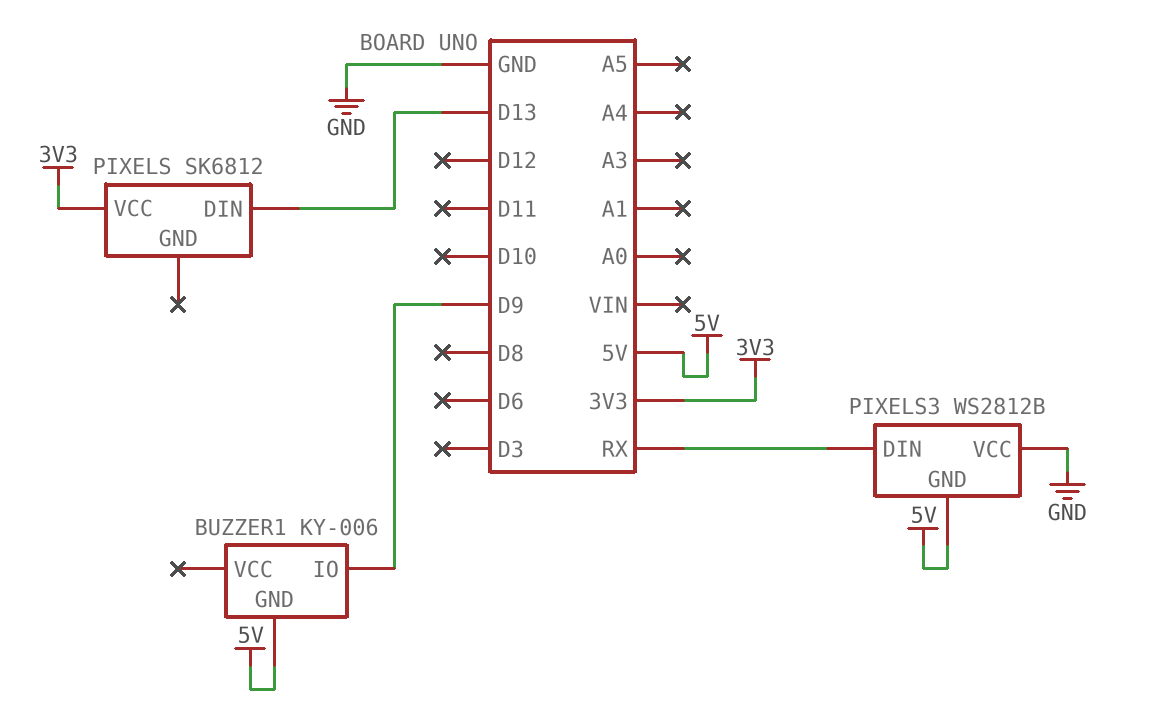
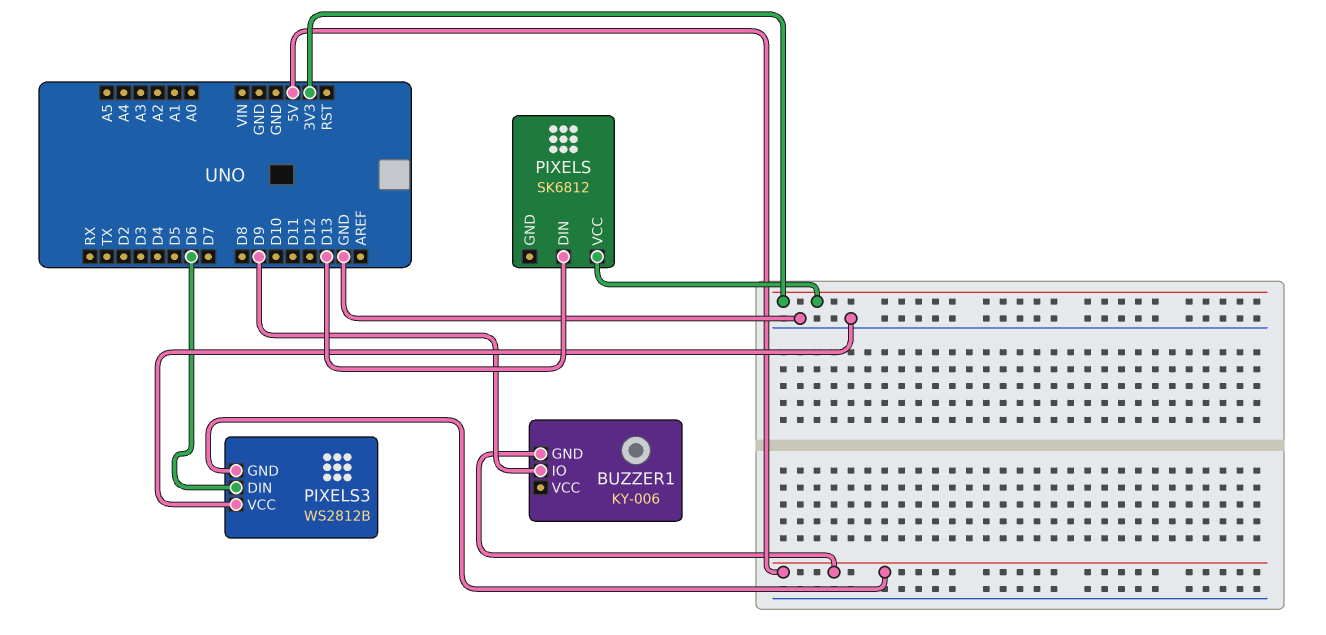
PIXELS3 pin DIN: RX -> D6

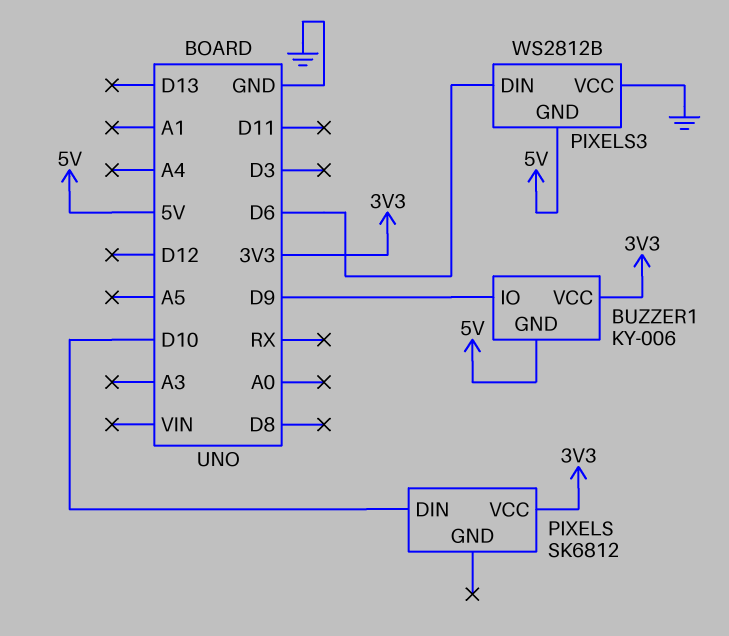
BUZZER1 pin VCC: none -> 3V3
PIXELS pin DIN: D13 -> D10

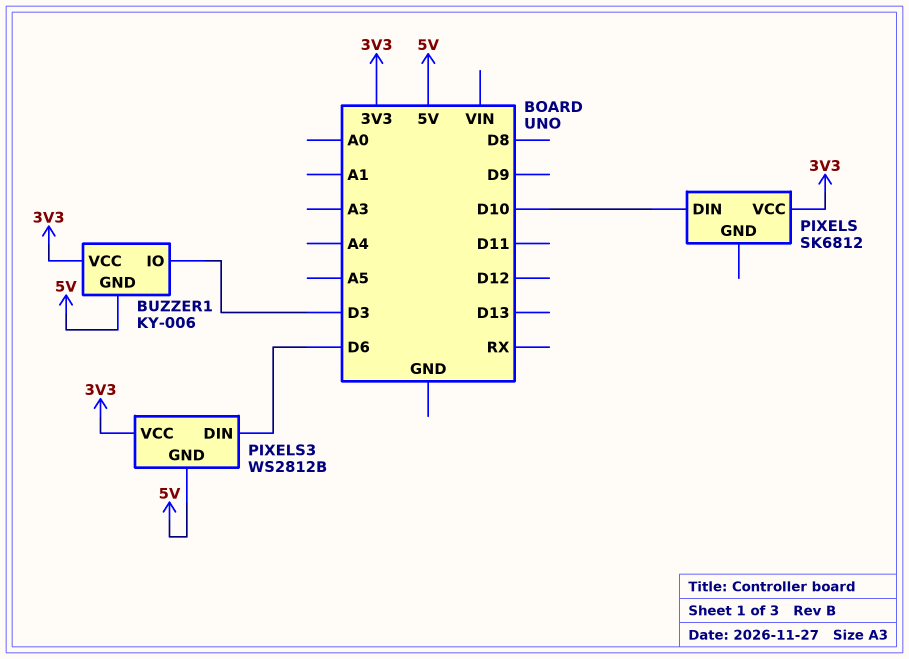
BUZZER1 pin IO: D9 -> D3
PIXELS3 pin VCC: GND -> 3V3

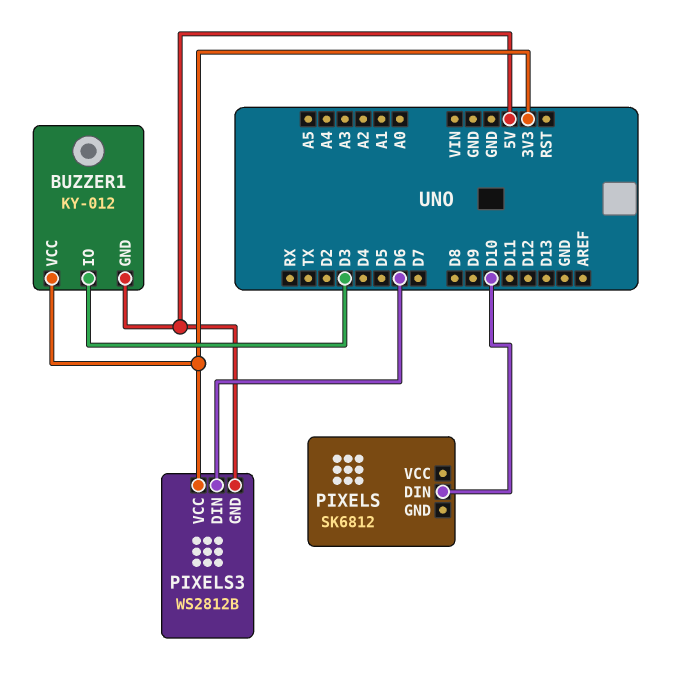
BUZZER1: KY-006 -> KY-012
PIXELS pin VCC: 3V3 -> none

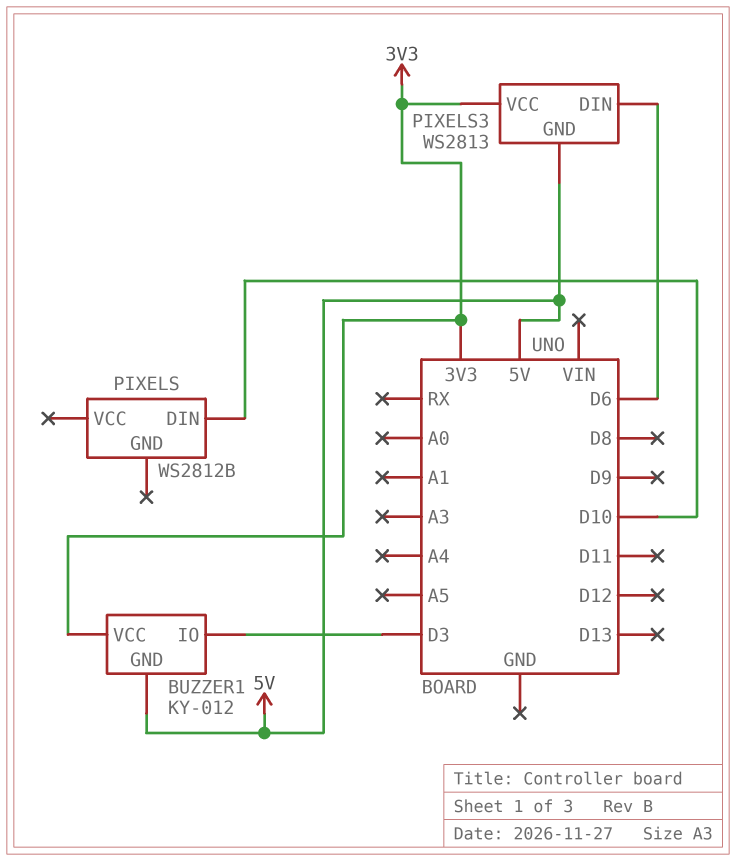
PIXELS: SK6812 -> WS2812B
PIXELS3: WS2812B -> WS2813

